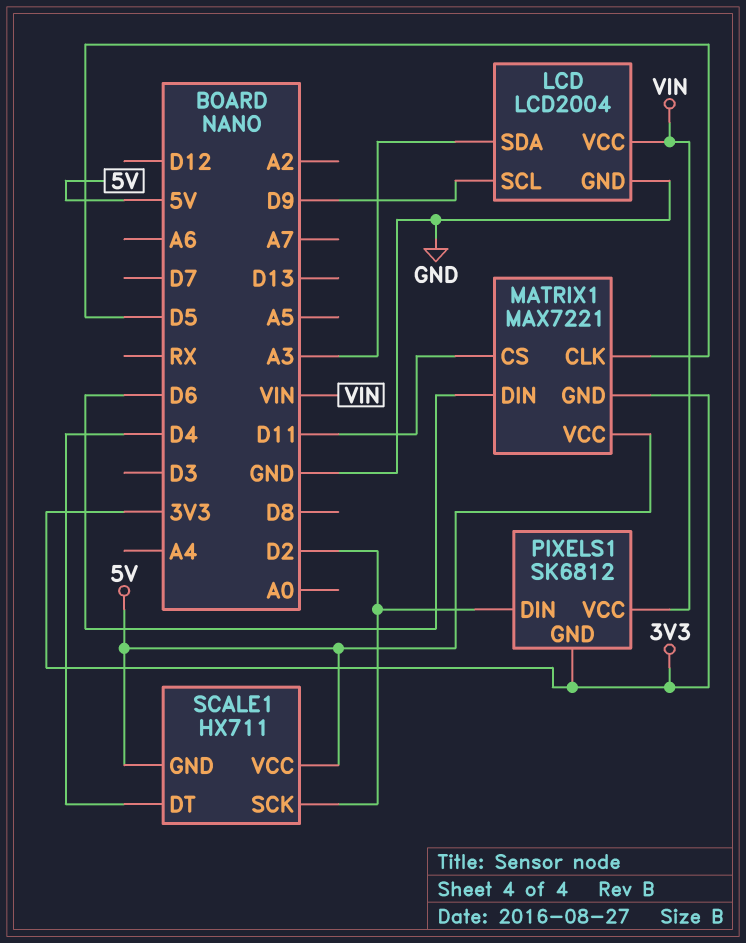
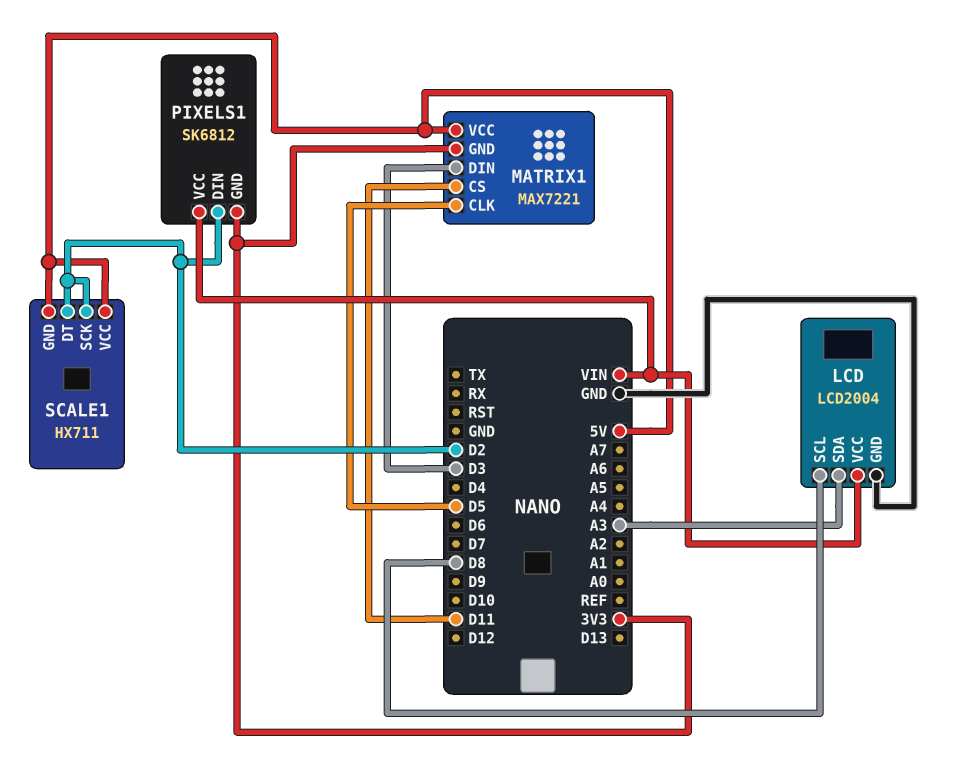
LCD pin SCL: D9 -> D8
MATRIX1 pin DIN: D6 -> D3
SCALE1 pin DT: D4 -> D2

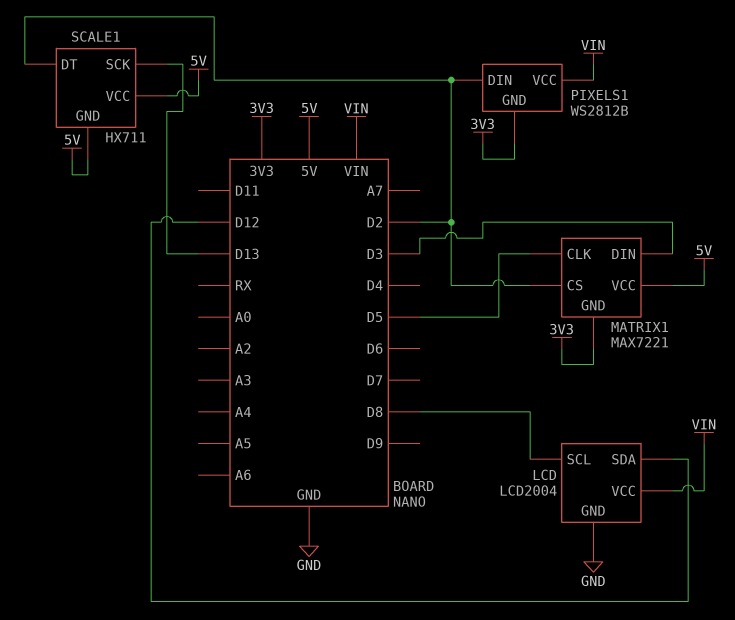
LCD pin SDA: A3 -> D12
MATRIX1 pin CS: D11 -> D2
PIXELS1: SK6812 -> WS2812B
SCALE1 pin SCK: D2 -> D13

